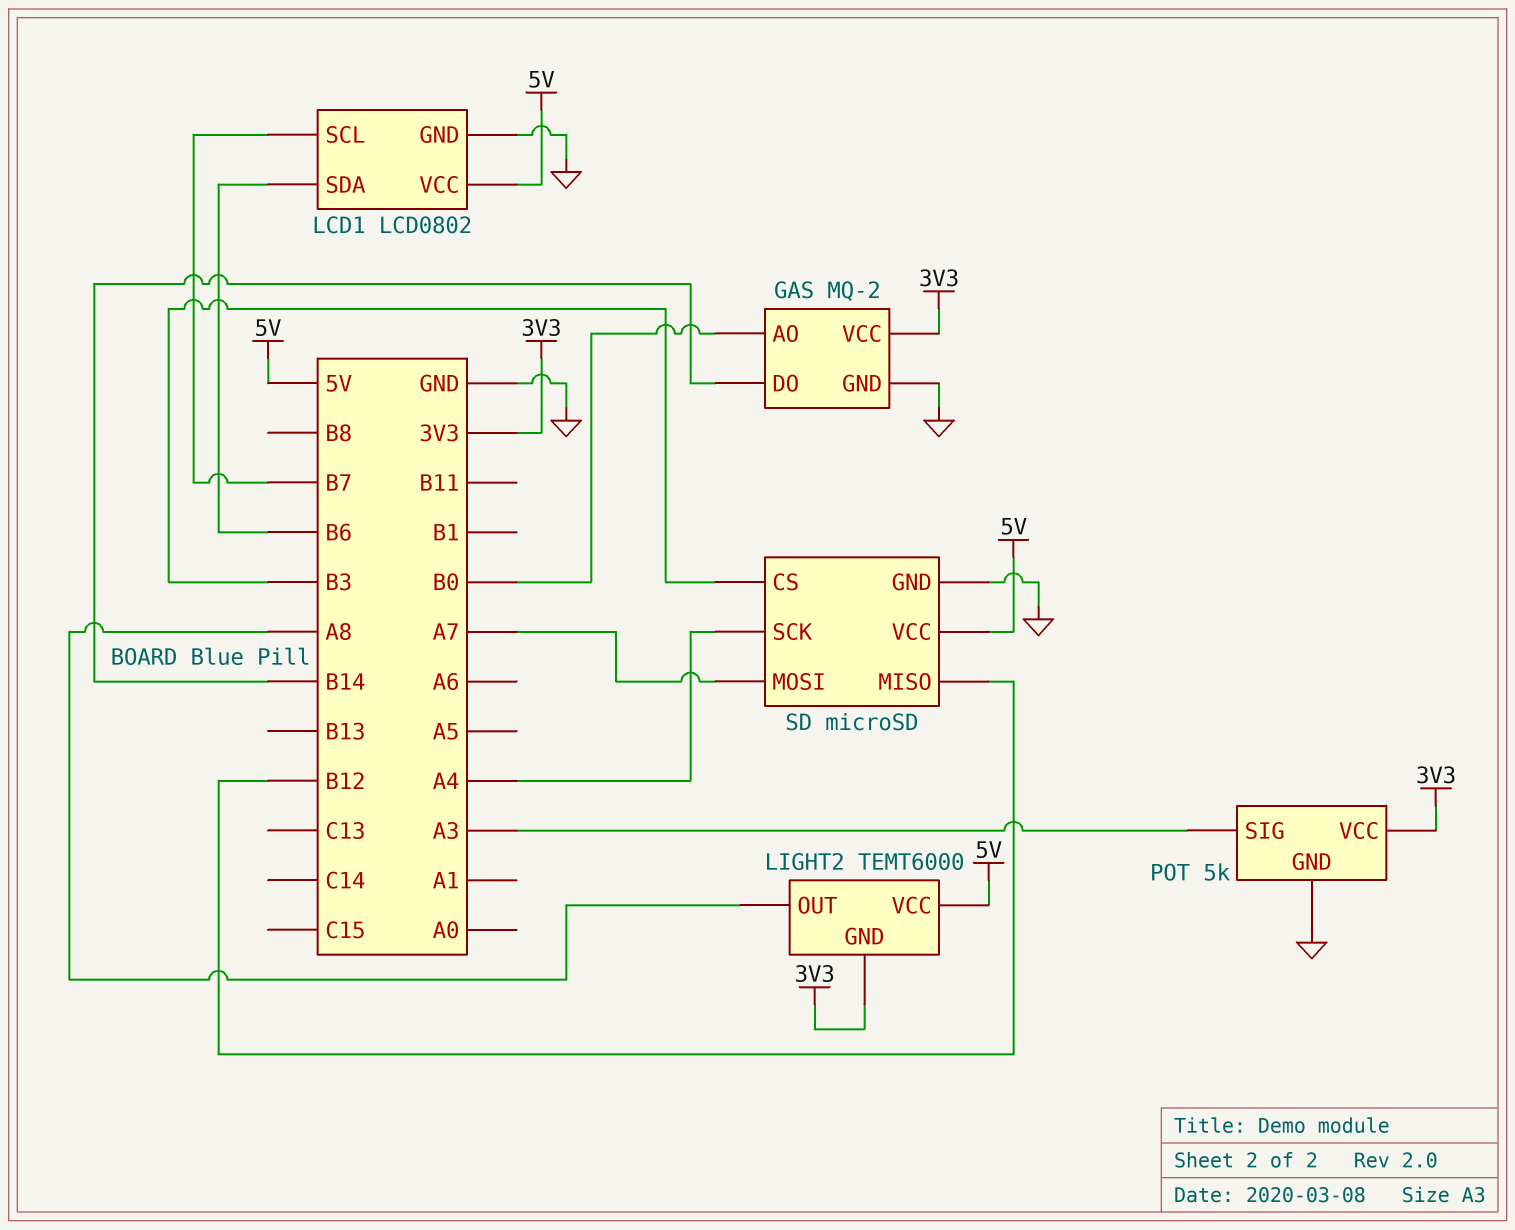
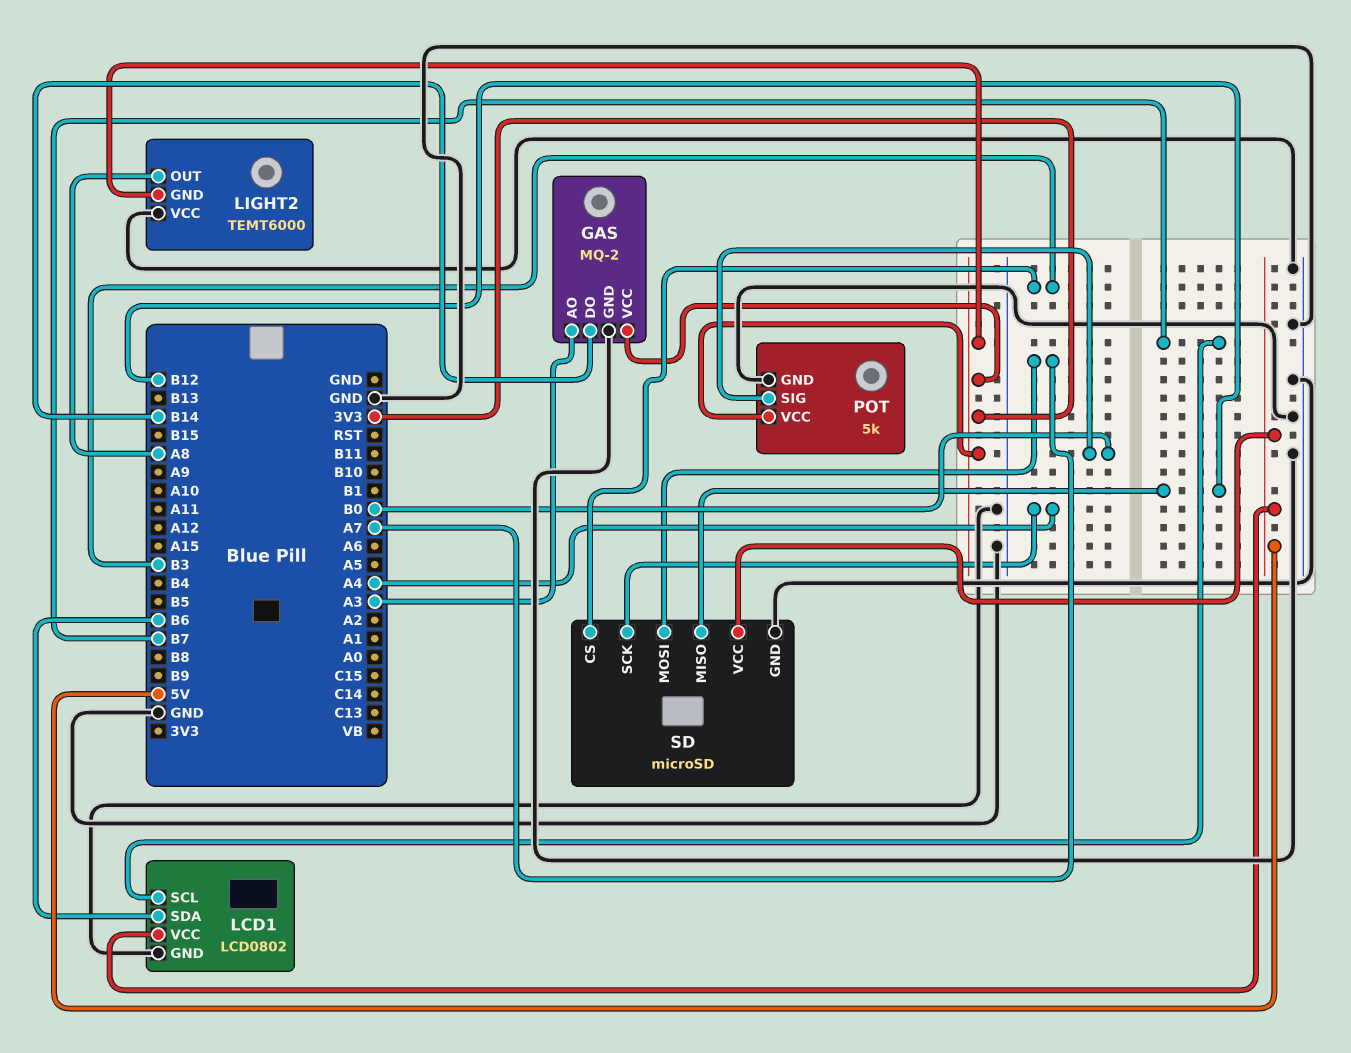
GAS pin AO: B0 -> A3
LIGHT2 pin VCC: 5V -> GND
POT pin SIG: A3 -> B0

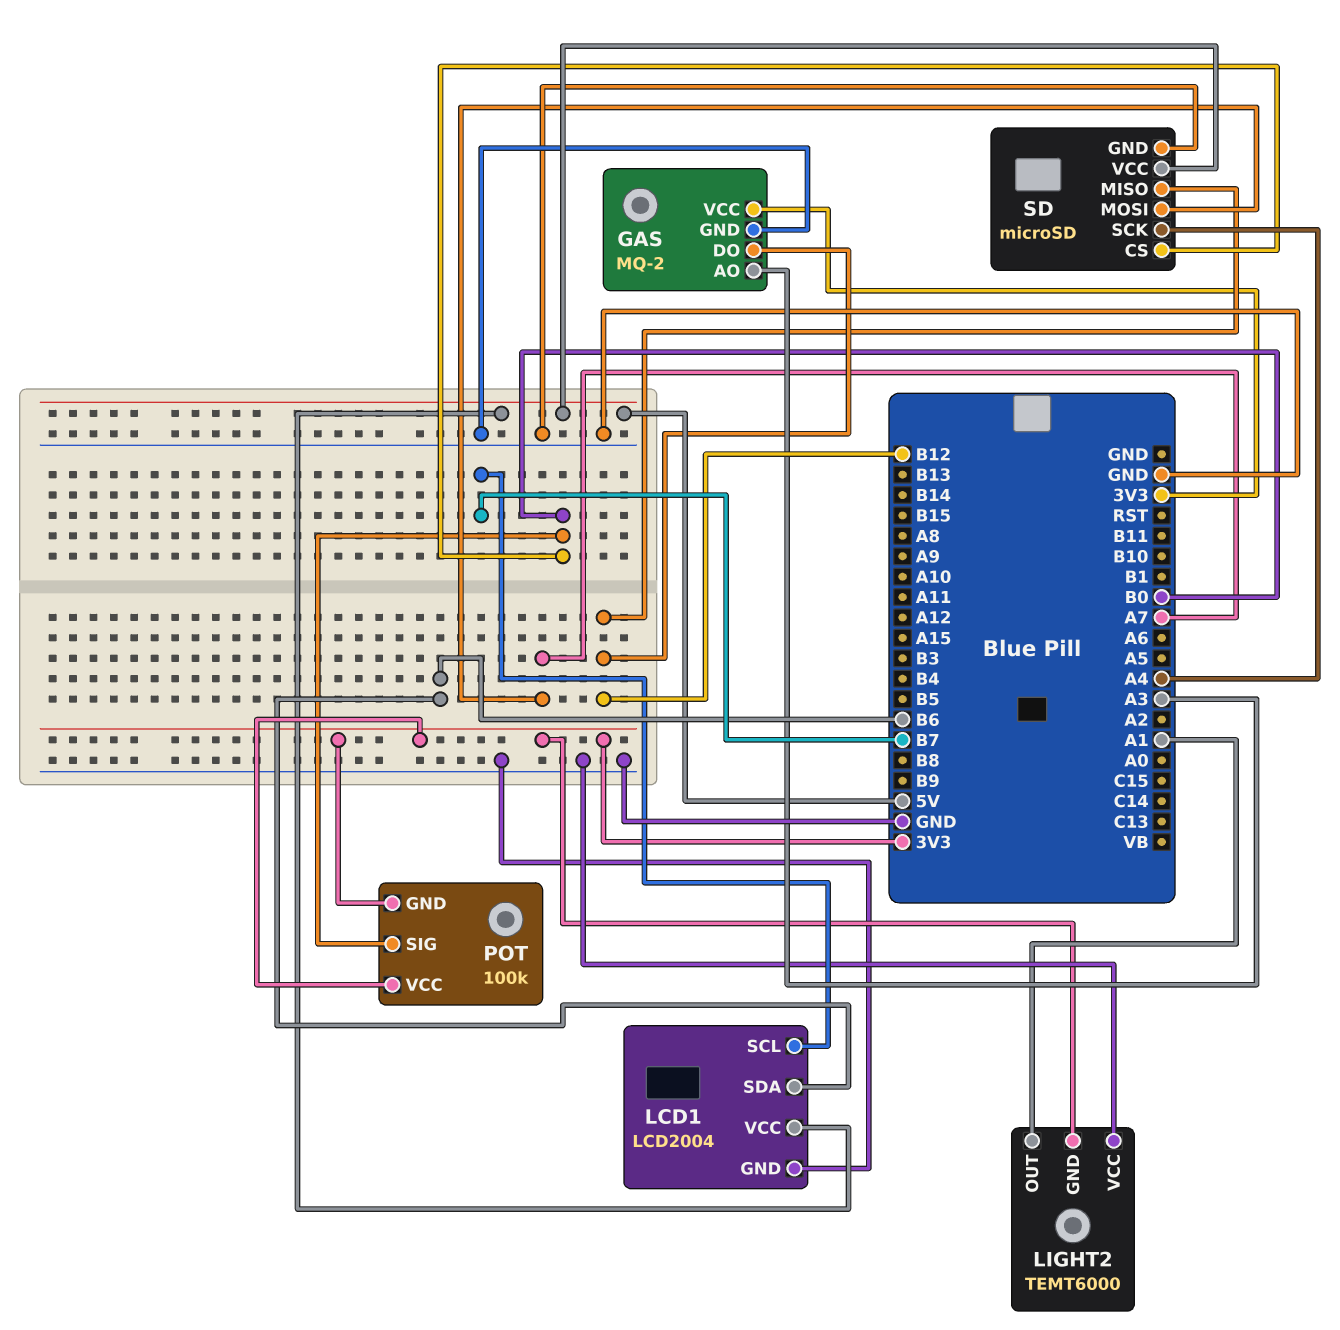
GAS pin DO: B14 -> B12
LCD1: LCD0802 -> LCD2004
LIGHT2 pin OUT: A8 -> A1
POT: 5k -> 100k
POT pin GND: GND -> 3V3
SD pin CS: B3 -> B0

